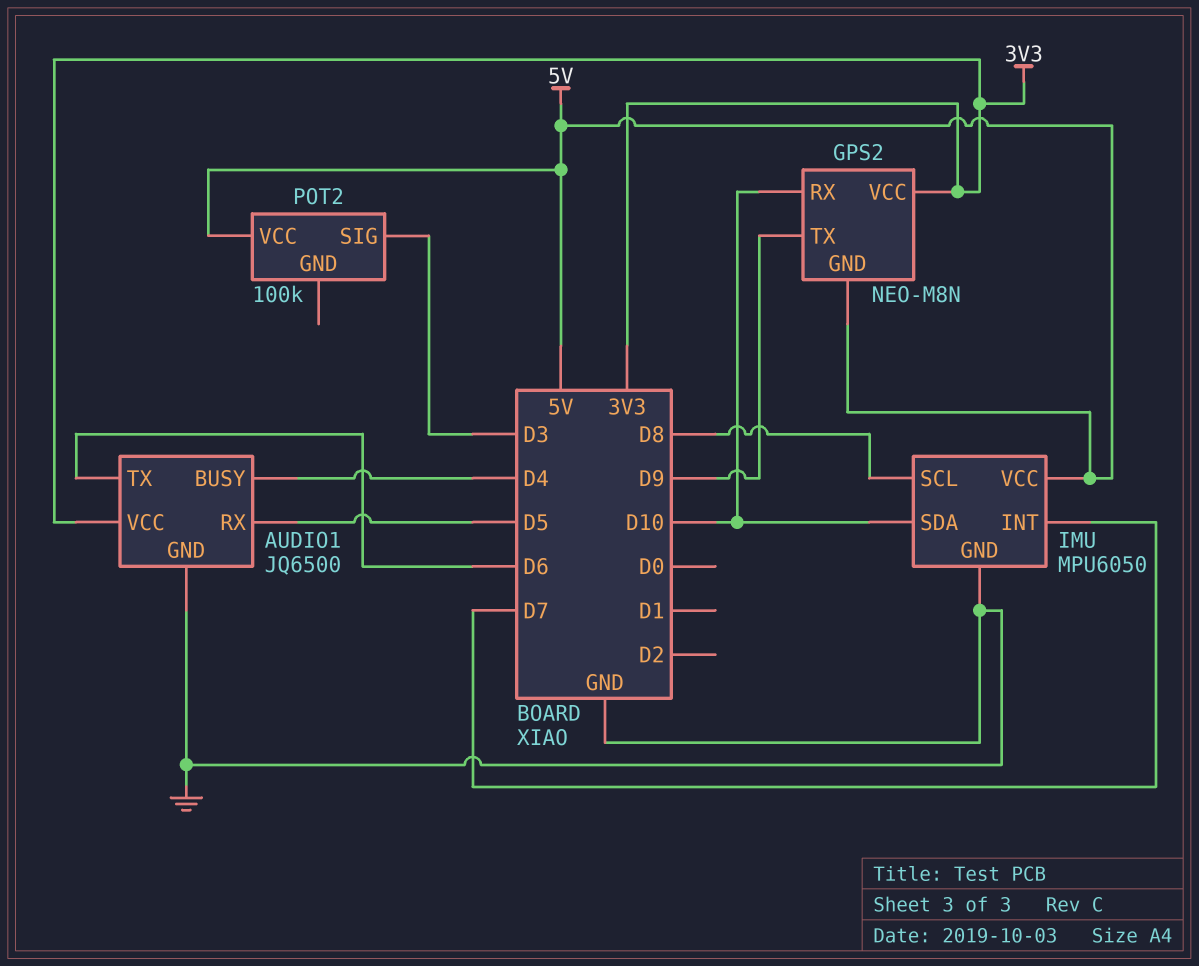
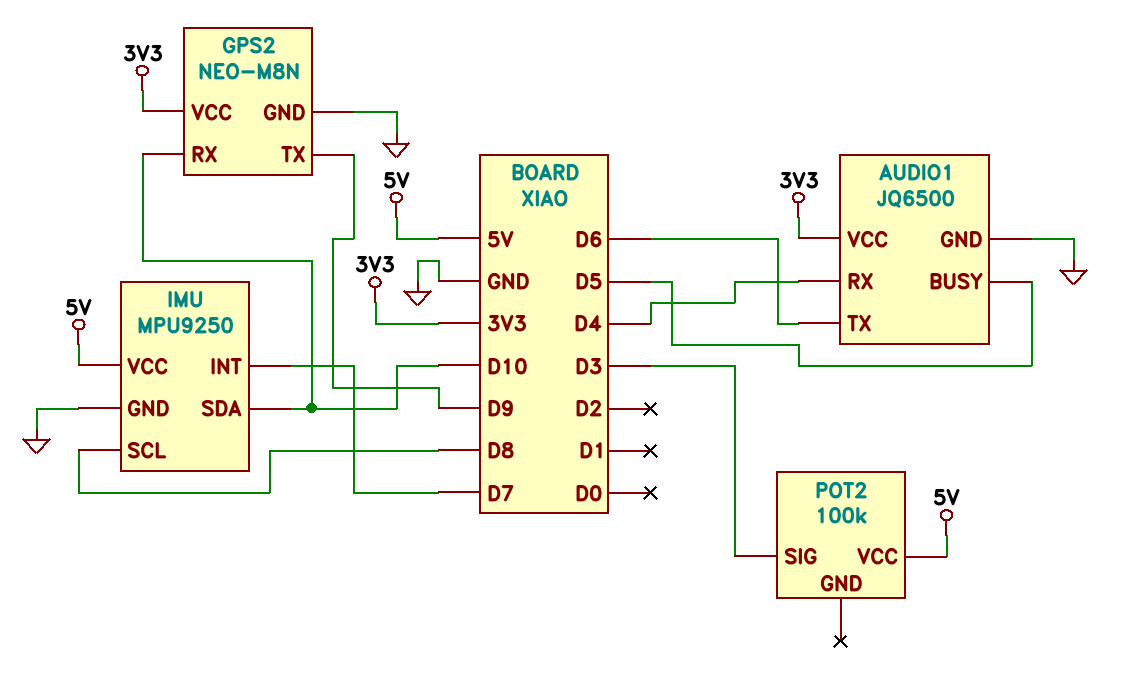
AUDIO1 pin BUSY: D4 -> D5
AUDIO1 pin RX: D5 -> D4
GPS2 pin GND: 5V -> GND
IMU: MPU6050 -> MPU9250

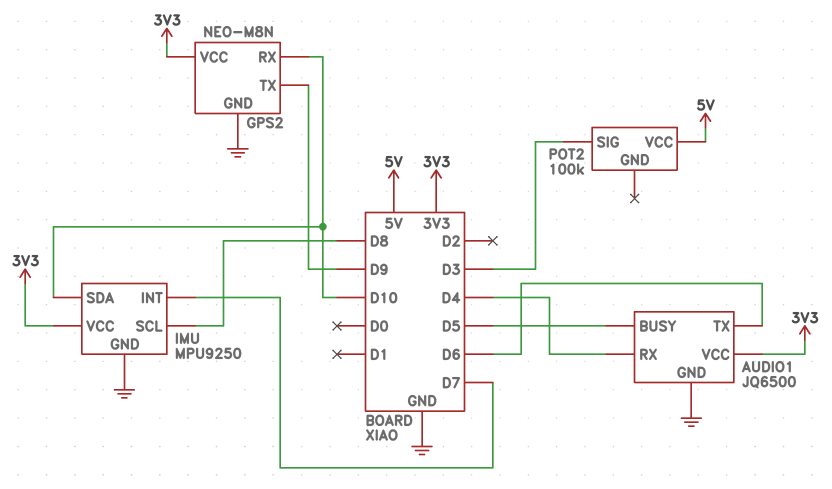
IMU pin VCC: 5V -> 3V3

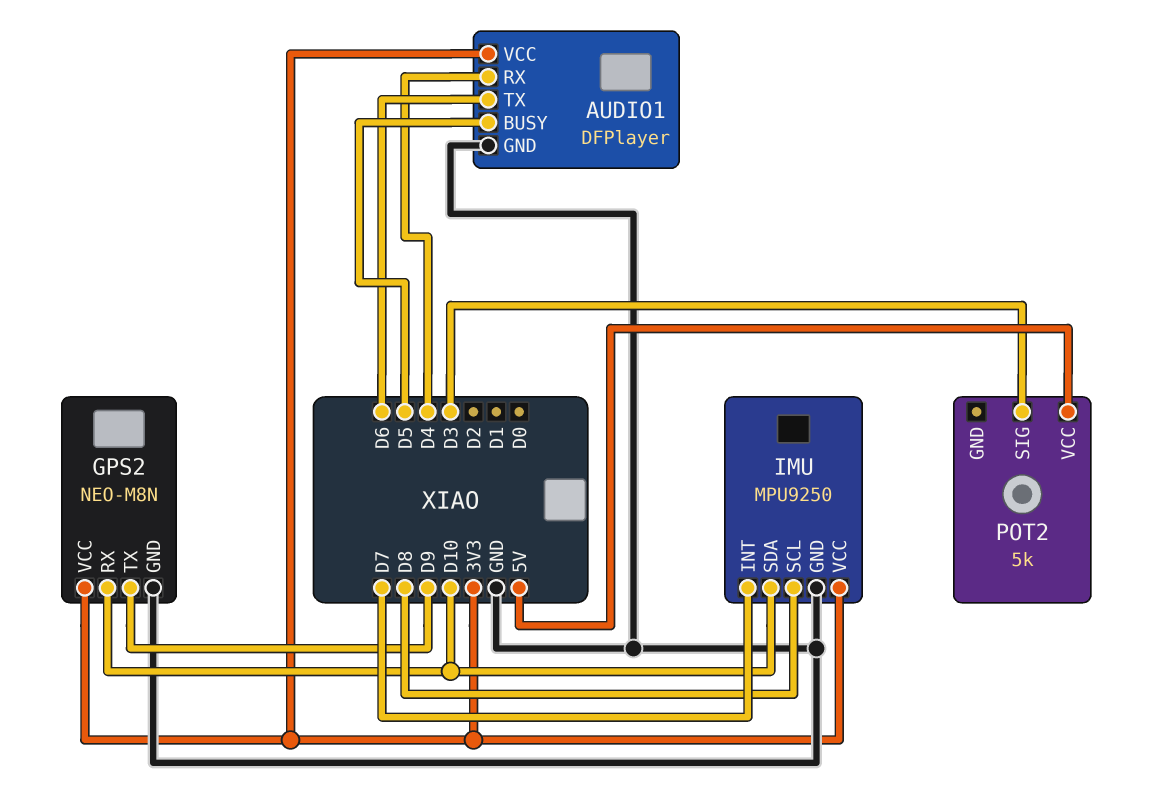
AUDIO1: JQ6500 -> DFPlayer
POT2: 100k -> 5k

